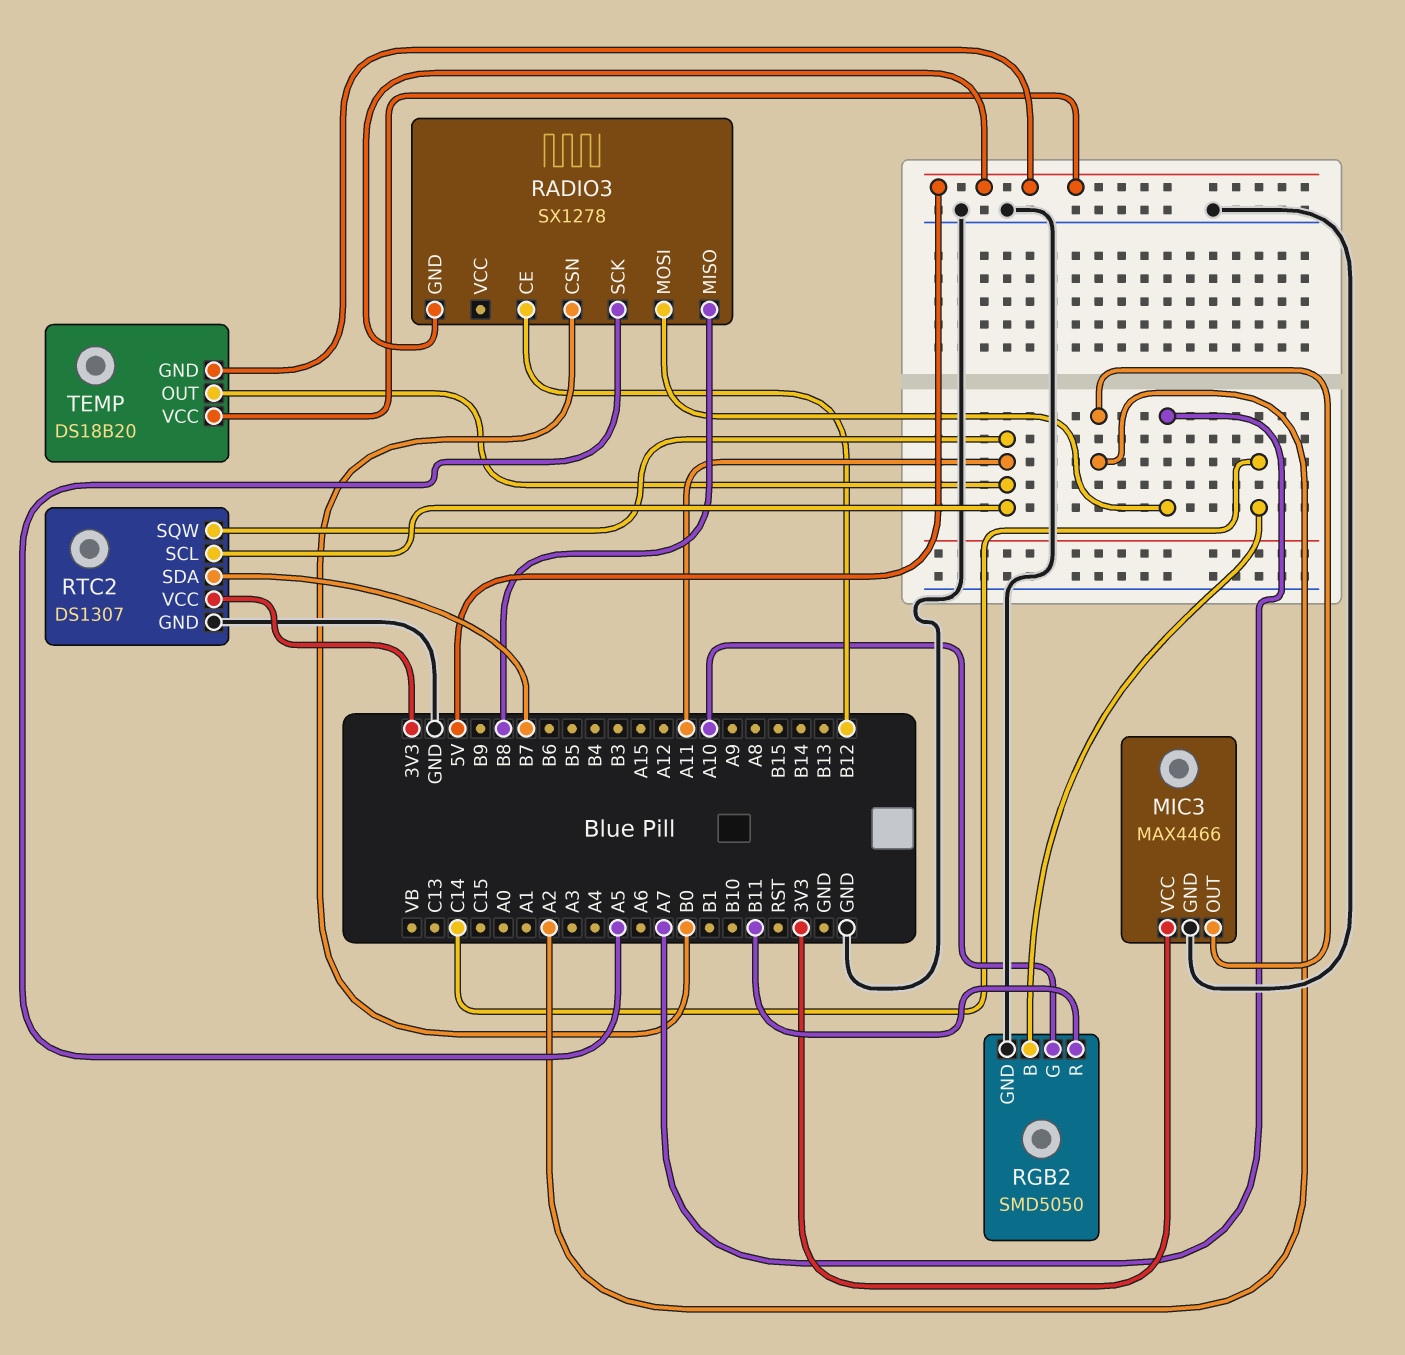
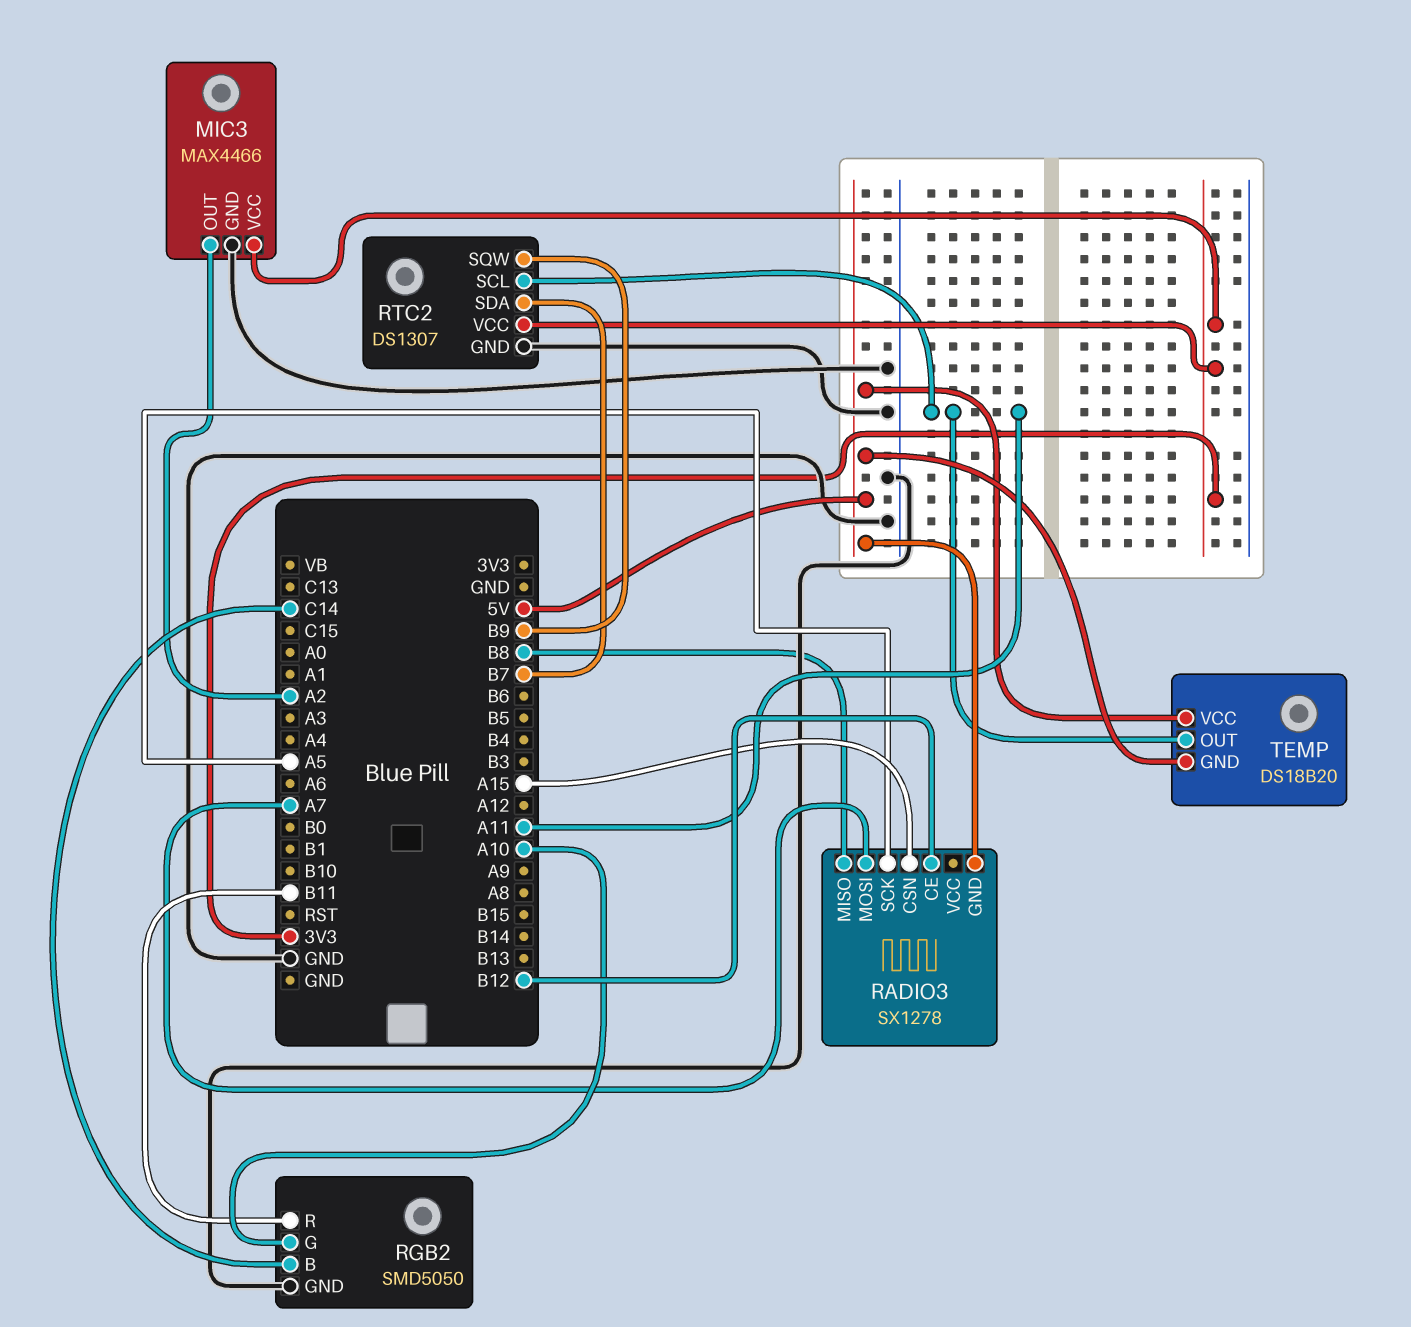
RADIO3 pin CSN: B0 -> A15
RTC2 pin SQW: A11 -> B9

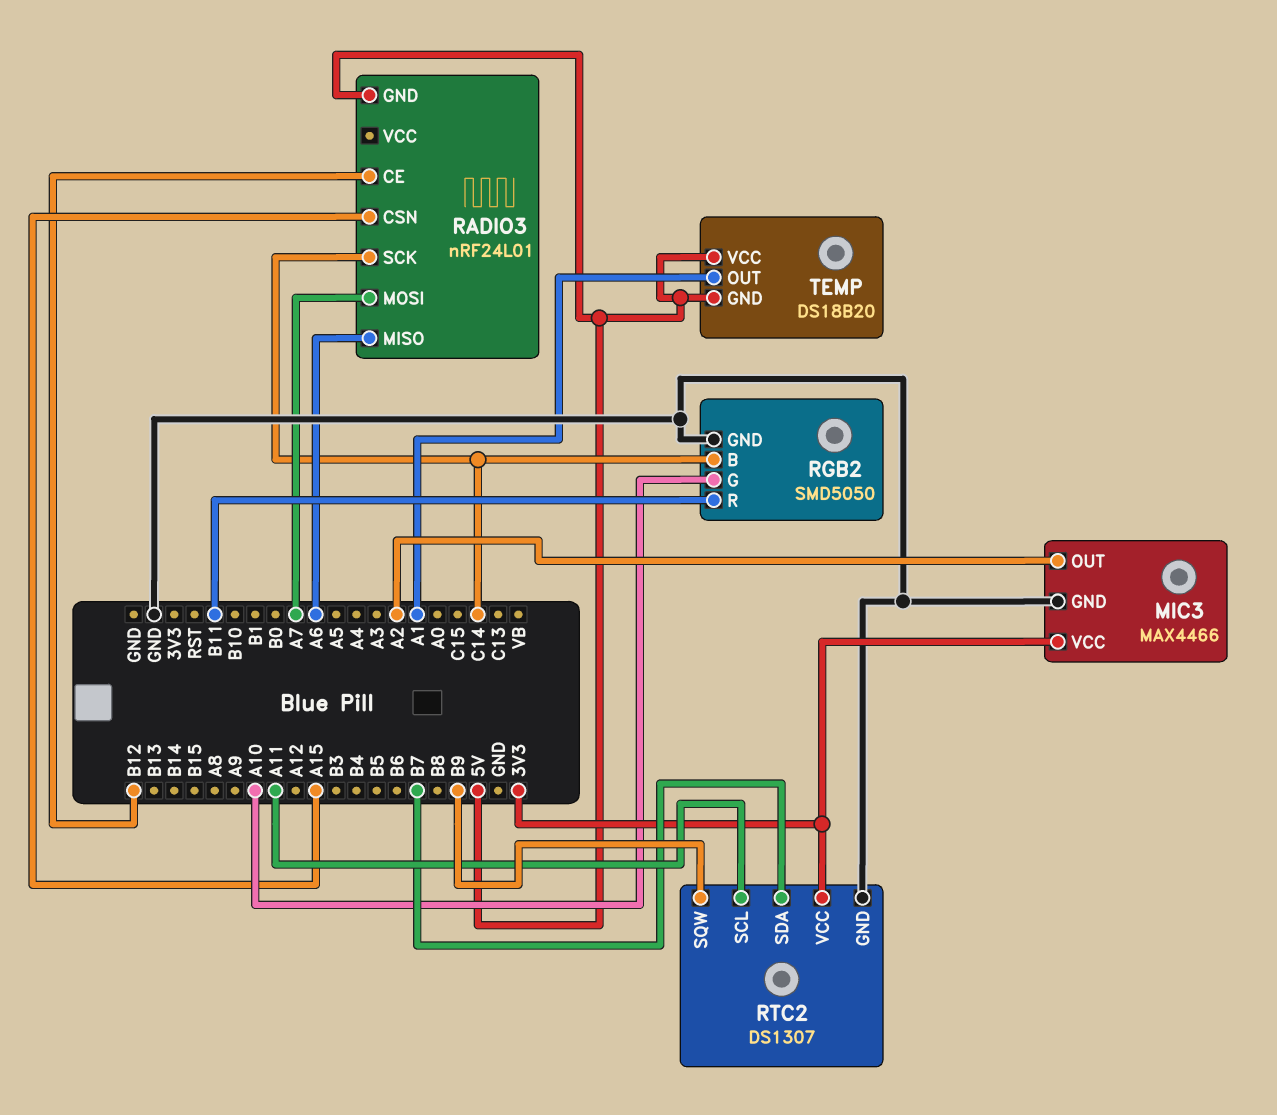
RADIO3: SX1278 -> nRF24L01
RADIO3 pin MISO: B8 -> A6
RADIO3 pin SCK: A5 -> C14
TEMP pin OUT: A11 -> A1

